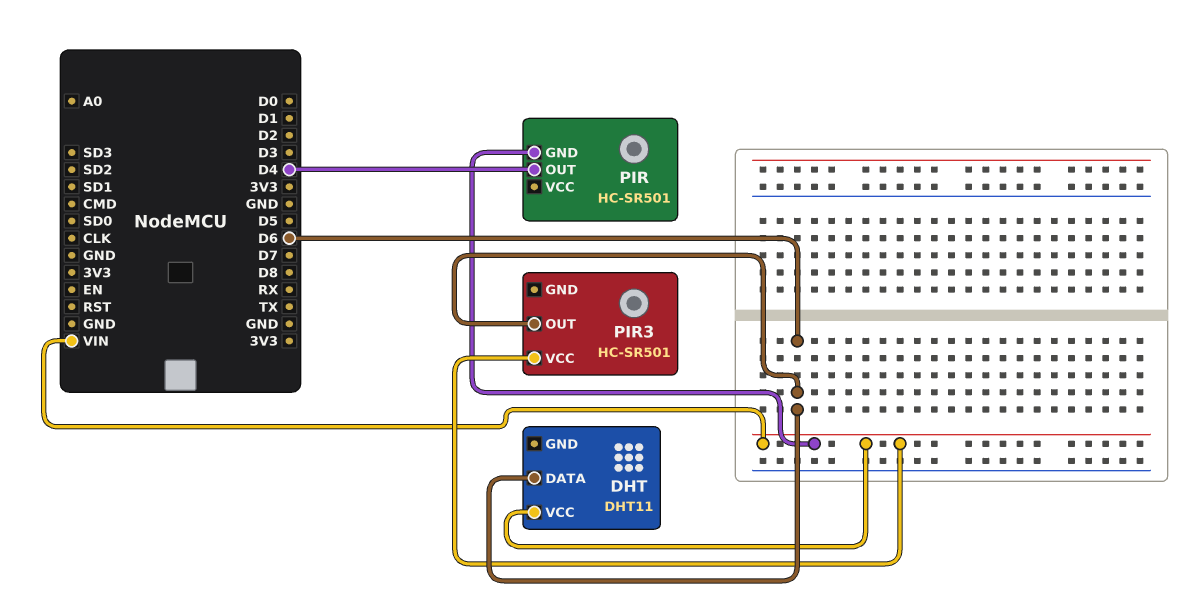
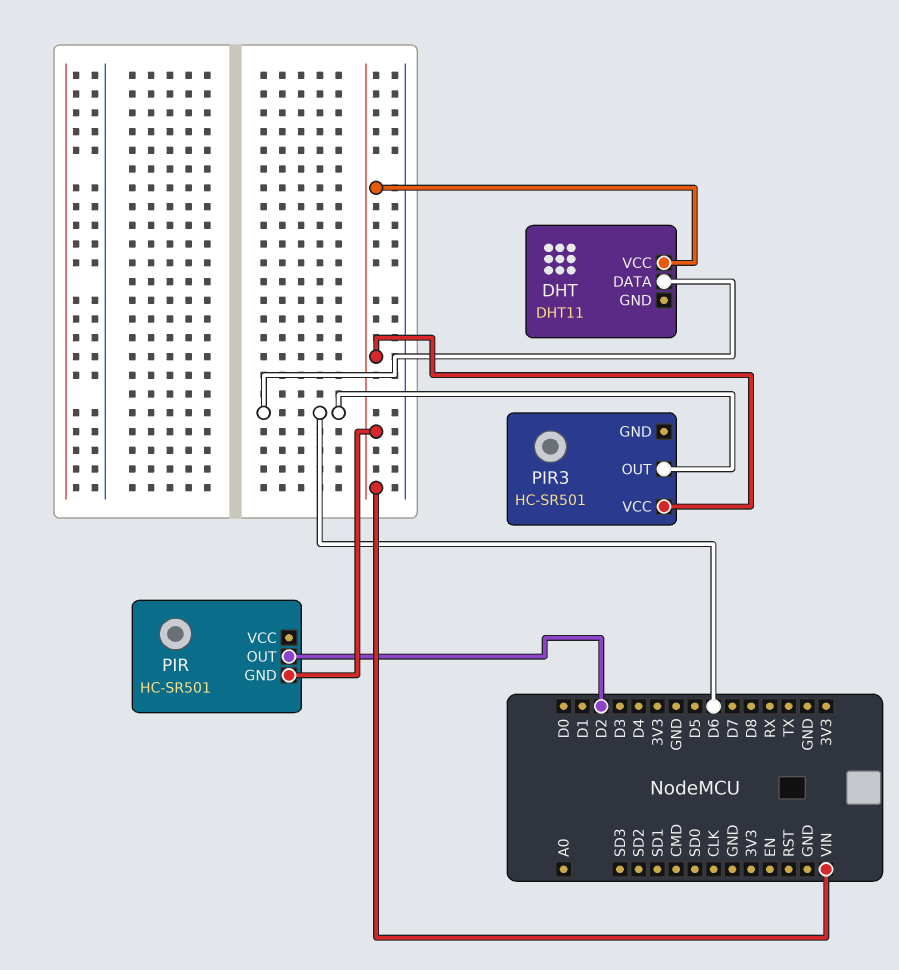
PIR pin OUT: D4 -> D2

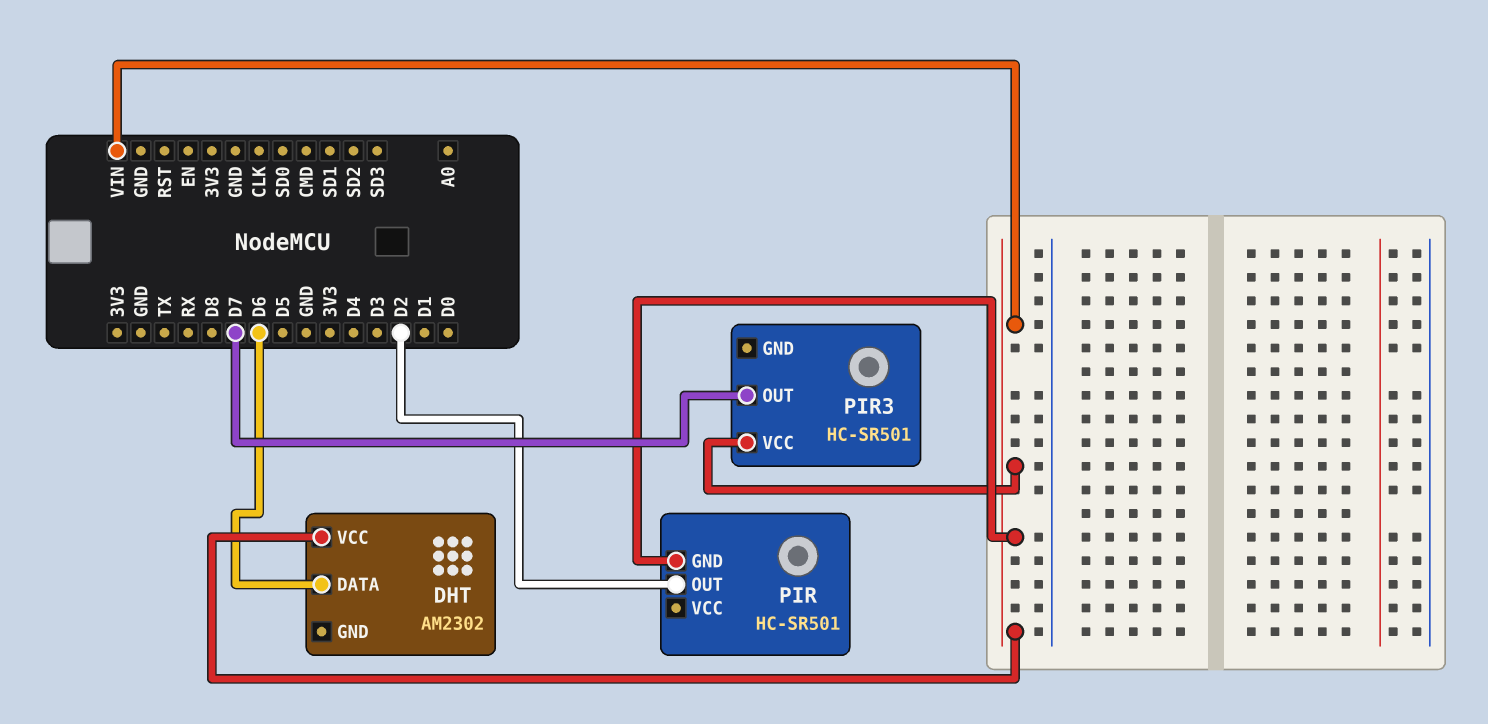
DHT: DHT11 -> AM2302
PIR3 pin OUT: D6 -> D7

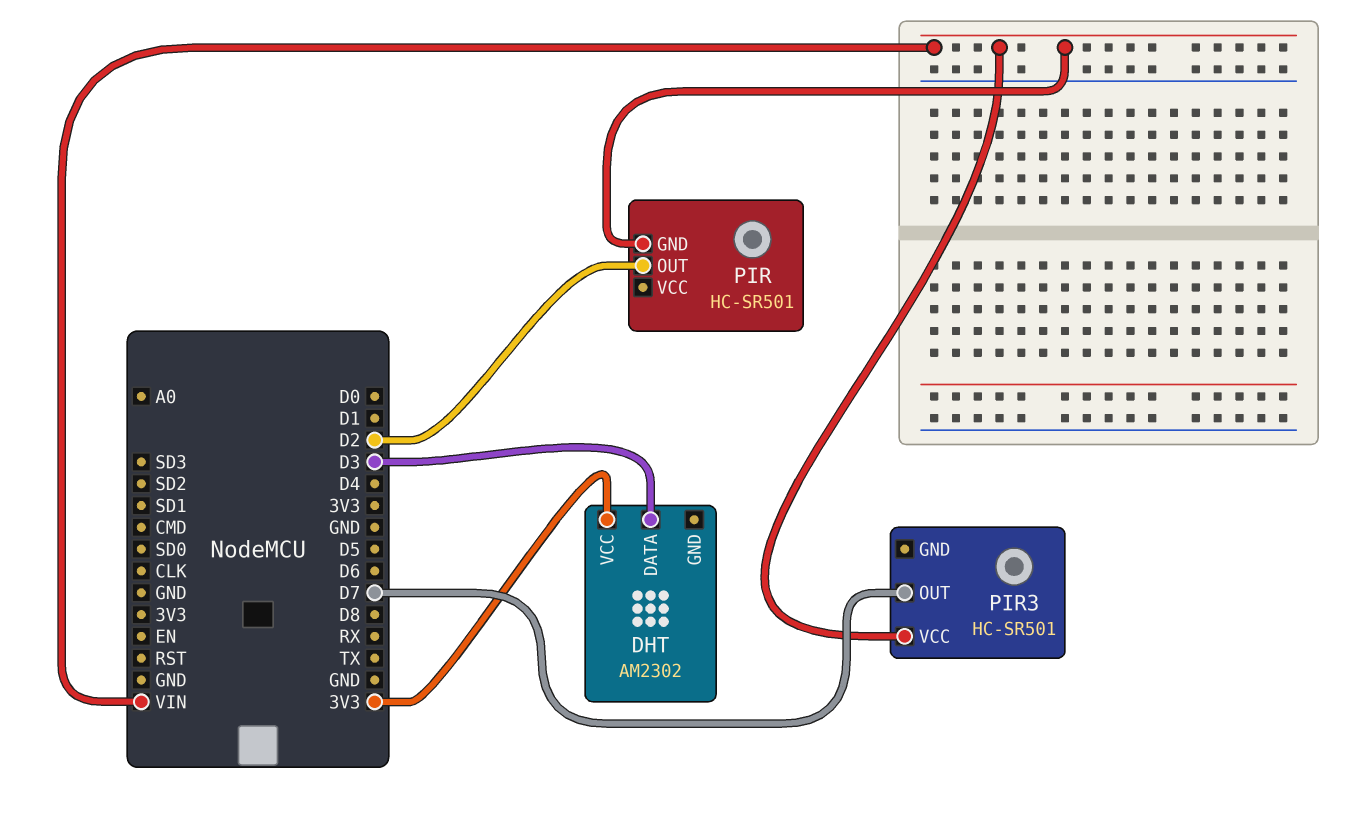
DHT pin DATA: D6 -> D3
DHT pin VCC: VIN -> 3V3

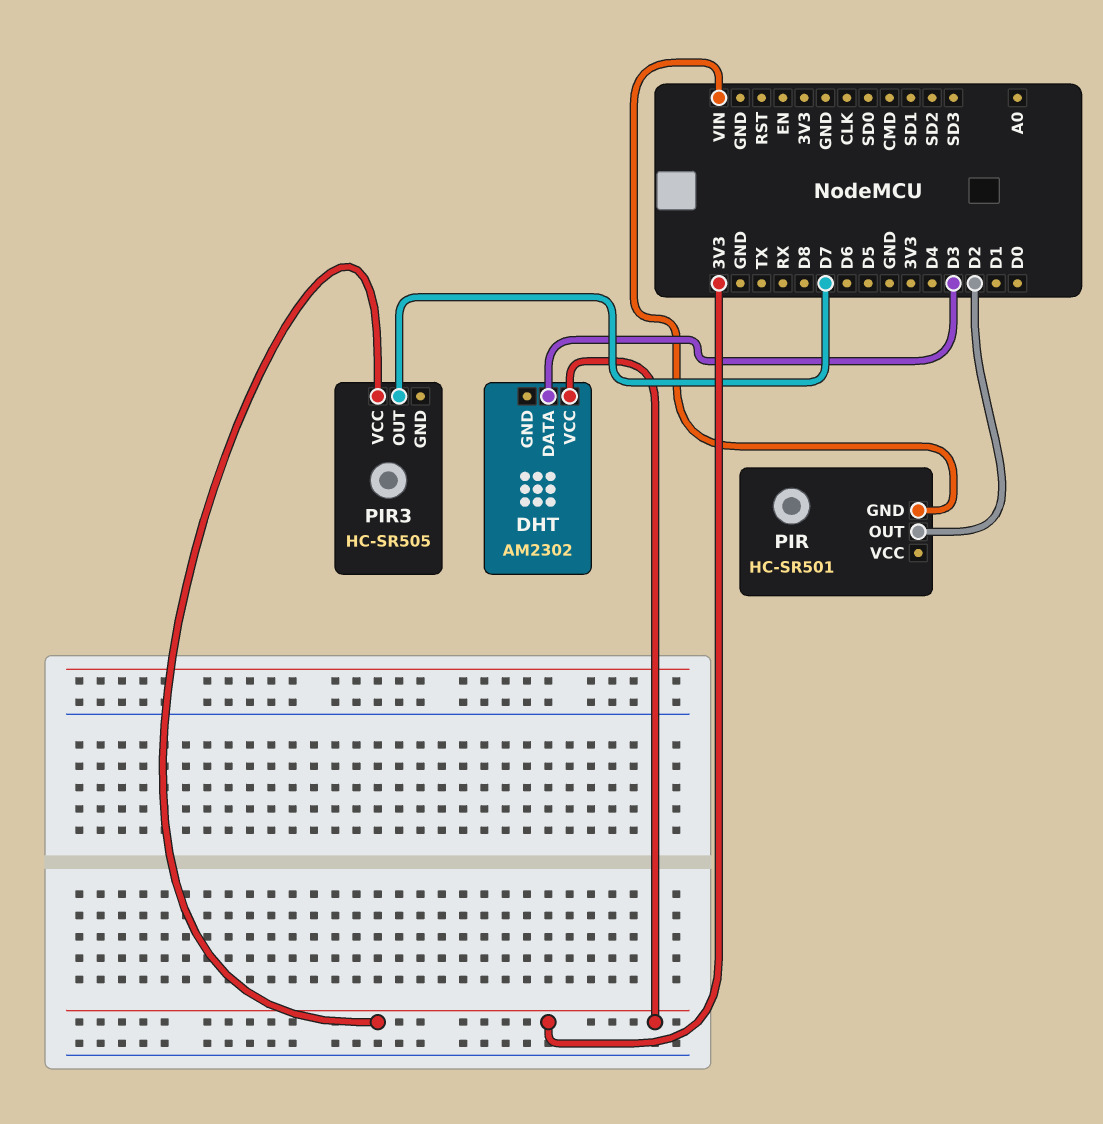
PIR3: HC-SR501 -> HC-SR505
PIR3 pin VCC: VIN -> 3V3

